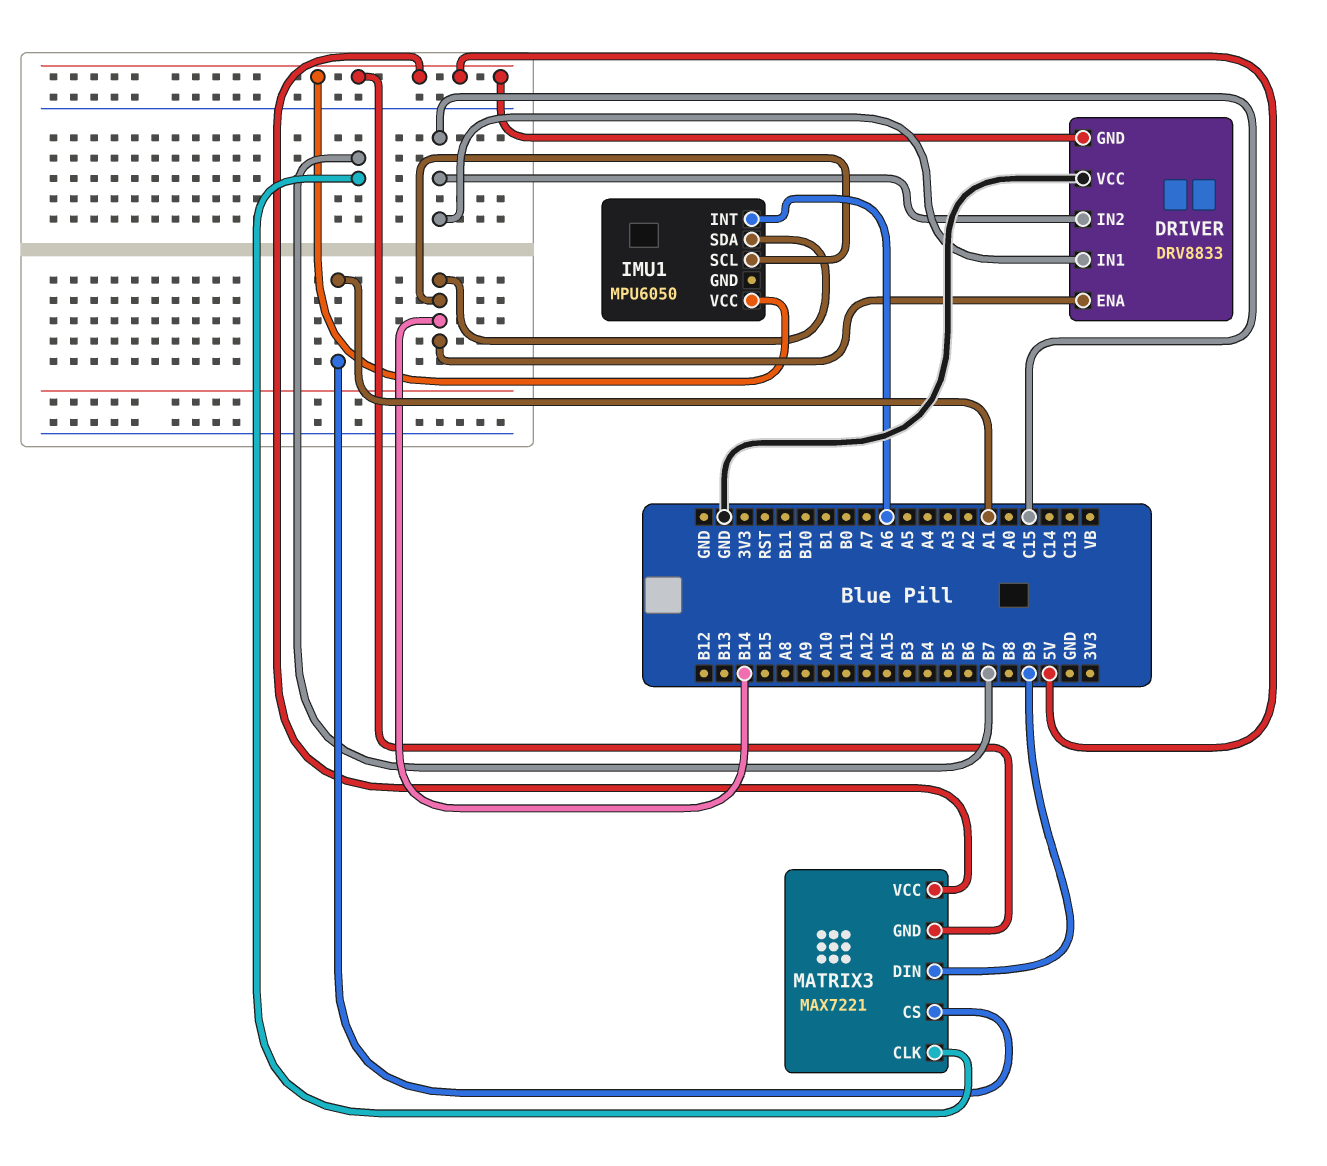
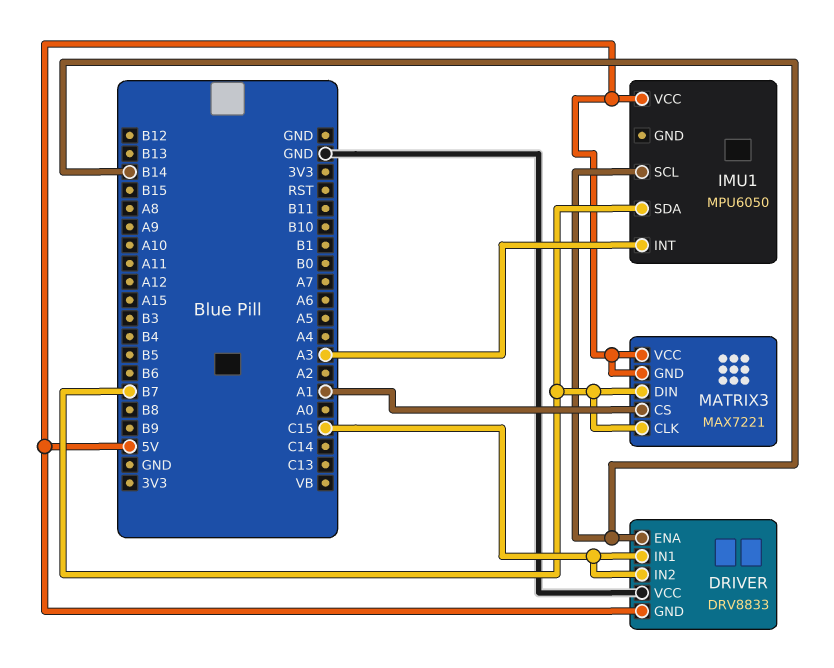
IMU1 pin INT: A6 -> A3
IMU1 pin SDA: B14 -> B7
MATRIX3 pin DIN: B9 -> B7

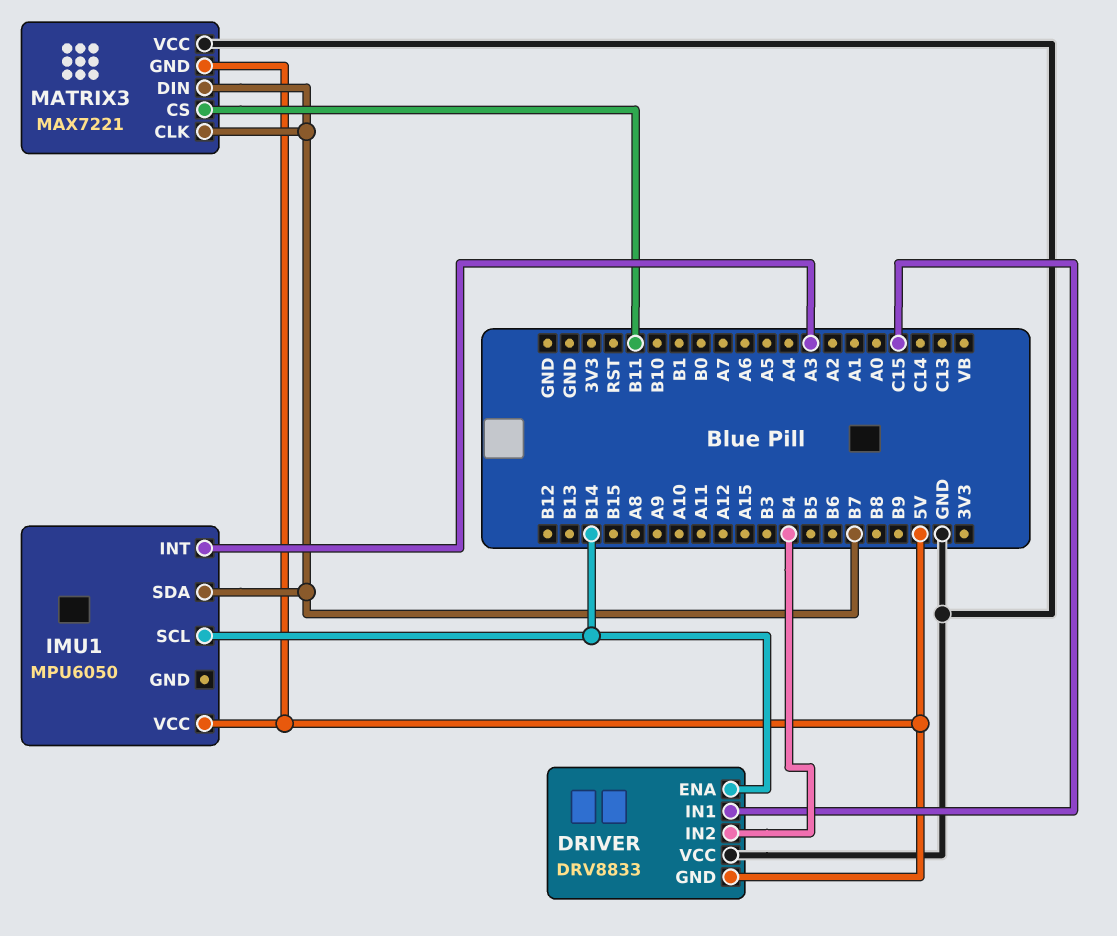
DRIVER pin IN2: C15 -> B4
MATRIX3 pin CS: A1 -> B11
MATRIX3 pin VCC: 5V -> GND

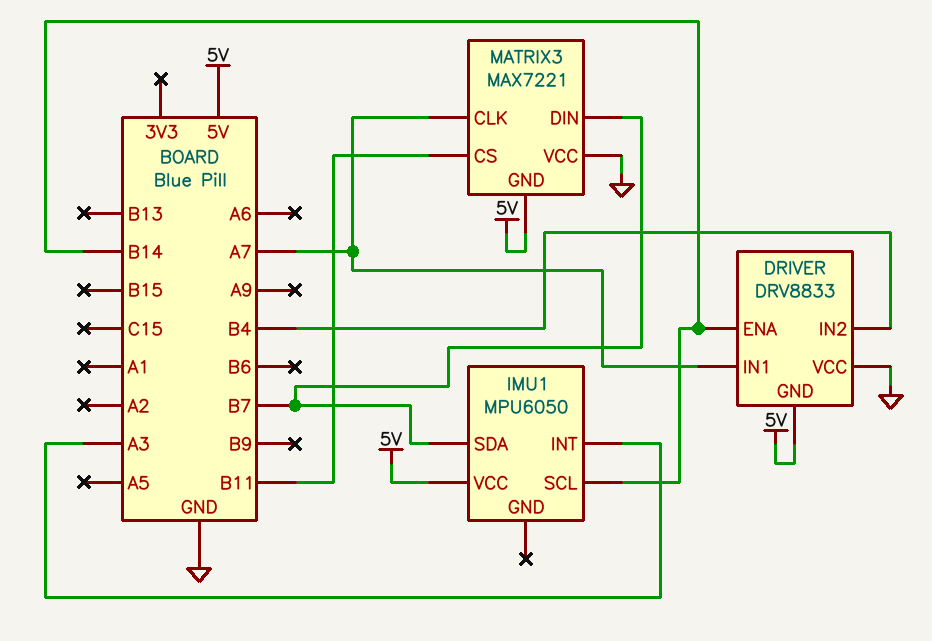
DRIVER pin IN1: C15 -> A7
MATRIX3 pin CLK: B7 -> A7

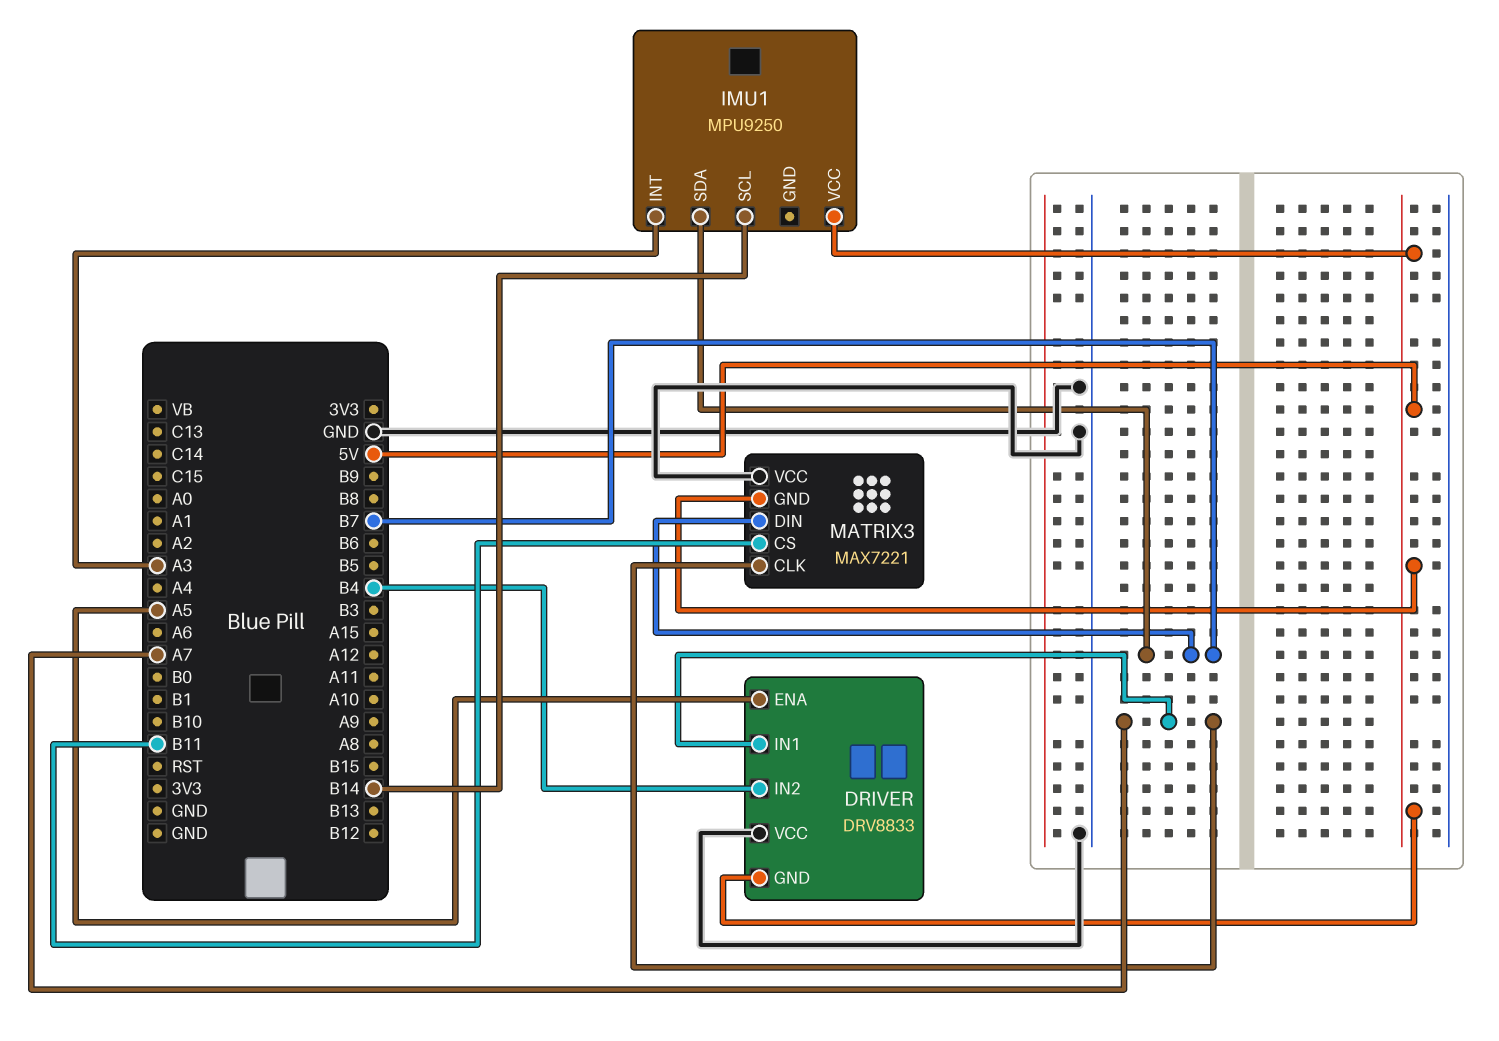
DRIVER pin ENA: B14 -> A5
IMU1: MPU6050 -> MPU9250

